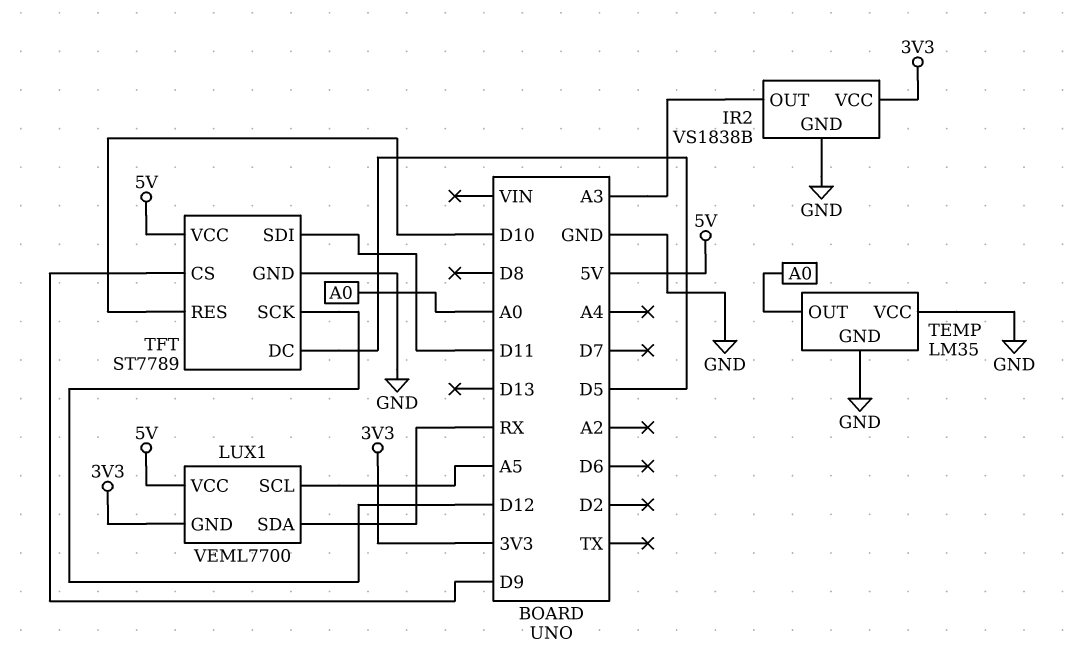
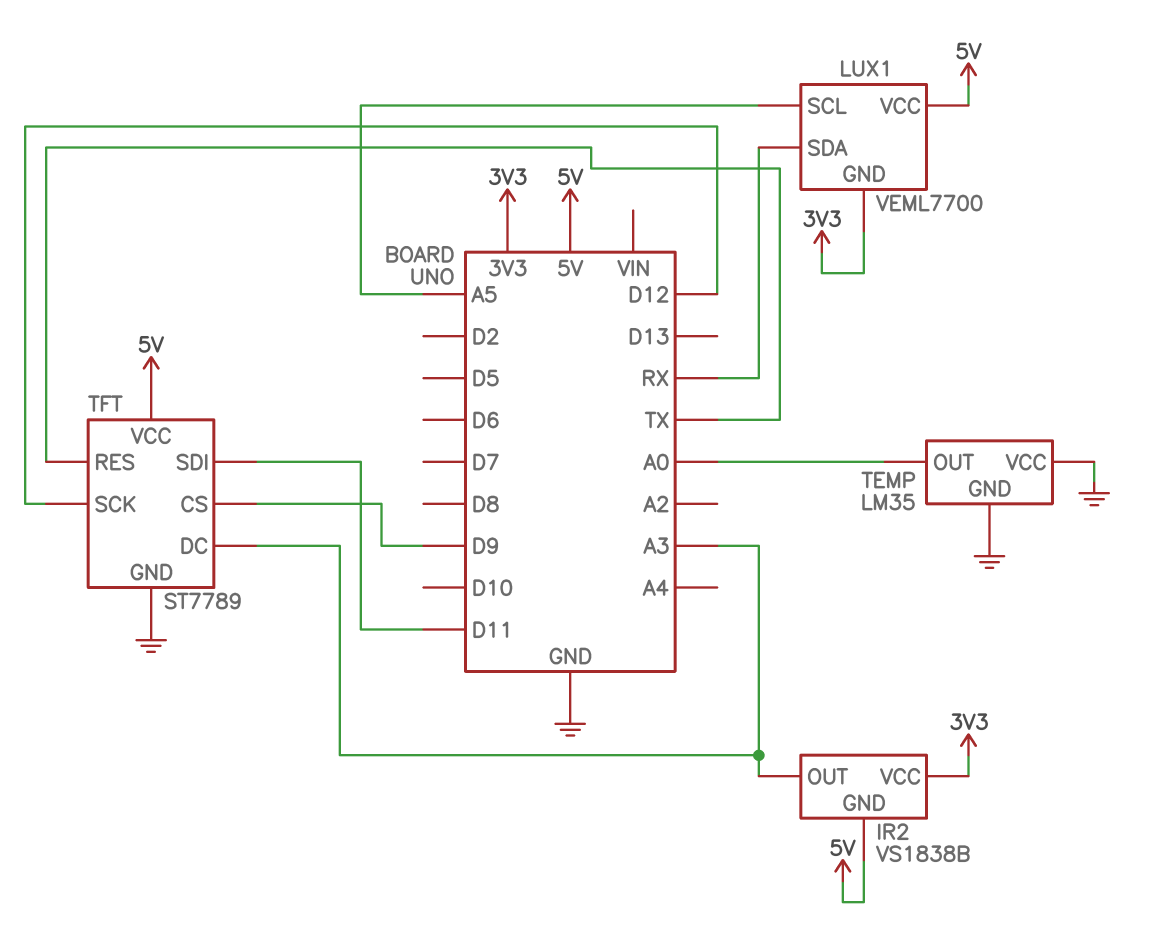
IR2 pin GND: GND -> 5V
TFT pin DC: D5 -> A3
TFT pin RES: D10 -> TX

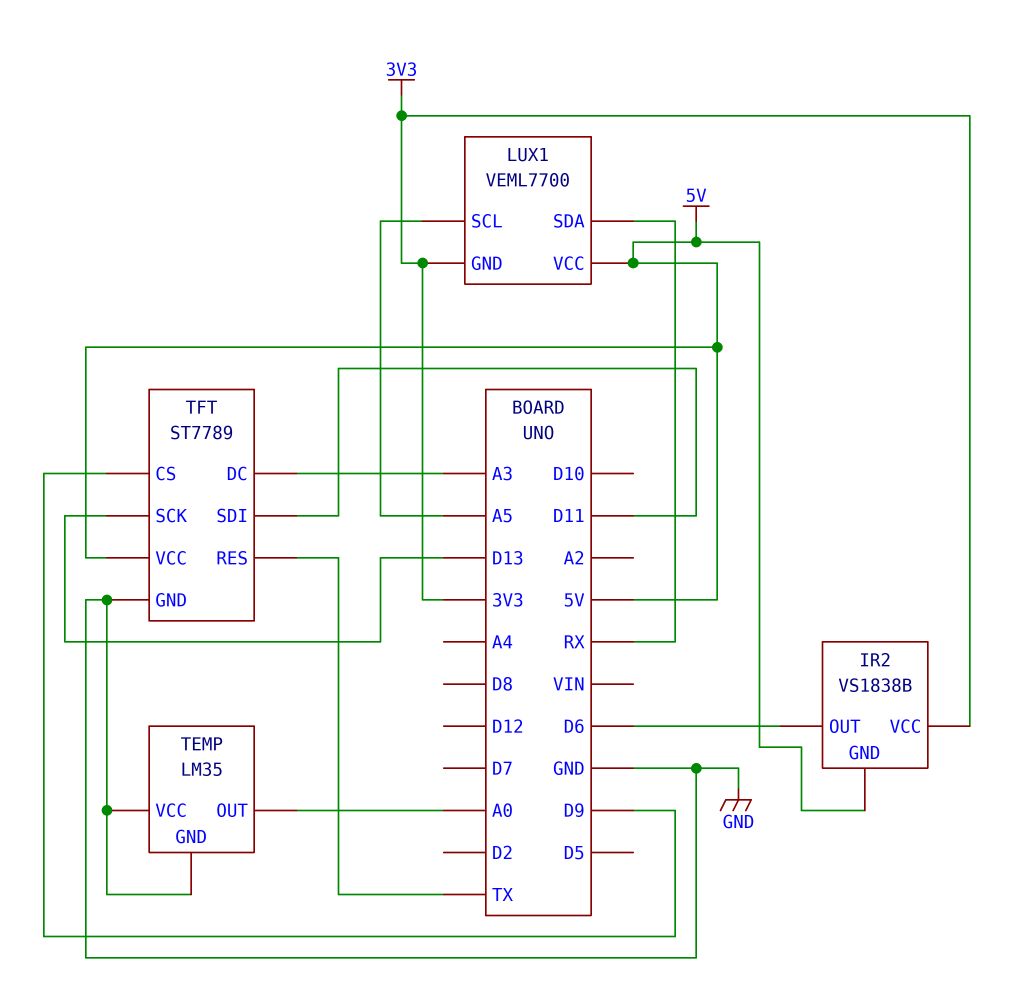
IR2 pin OUT: A3 -> D6
TFT pin SCK: D12 -> D13

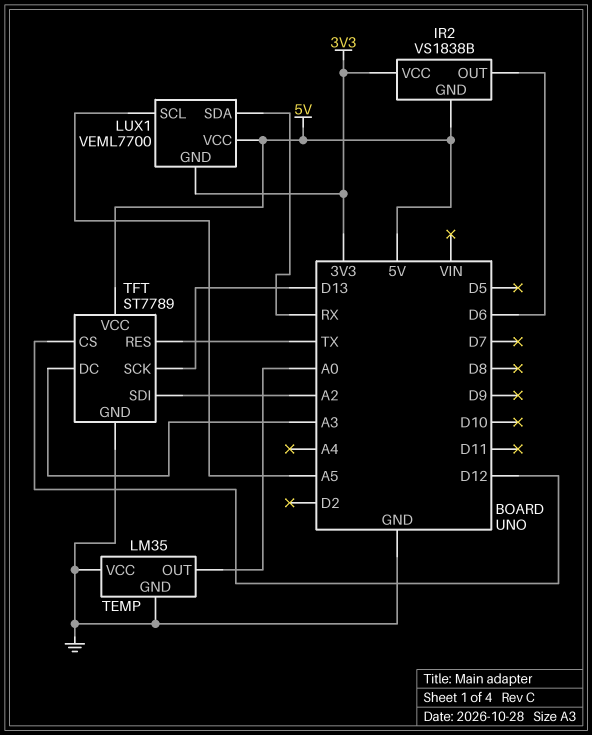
TFT pin CS: D9 -> D12
TFT pin SDI: D11 -> A2

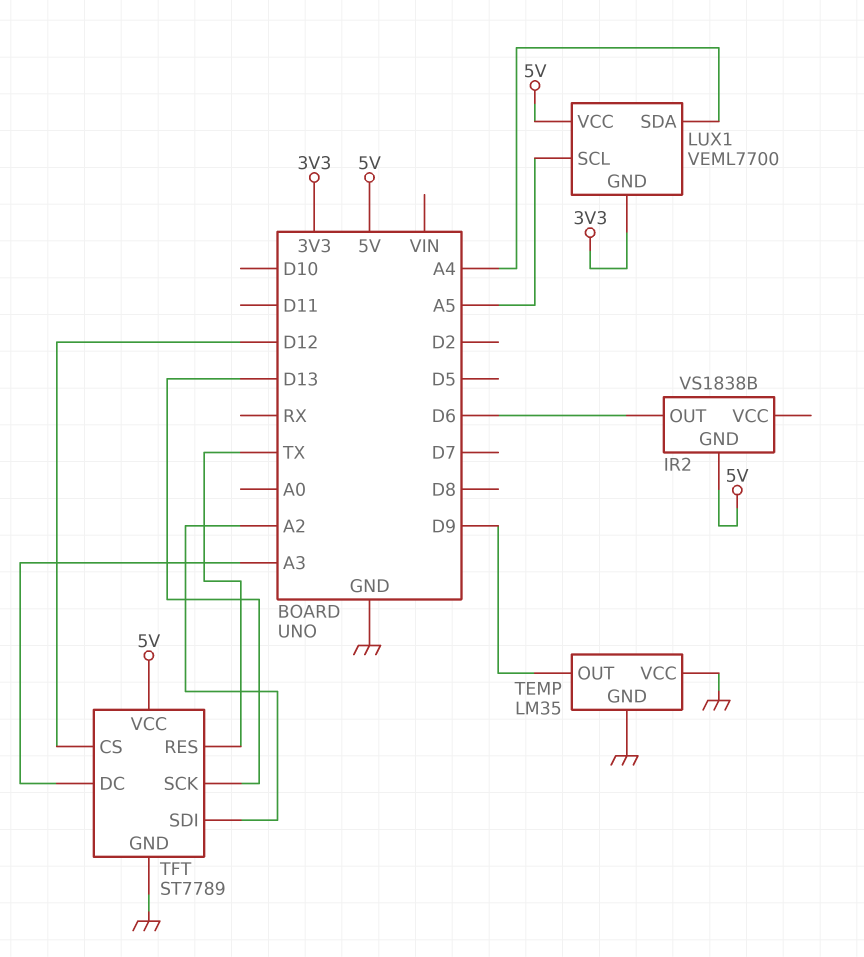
IR2 pin VCC: 3V3 -> none
LUX1 pin SDA: RX -> A4
TEMP pin OUT: A0 -> D9

